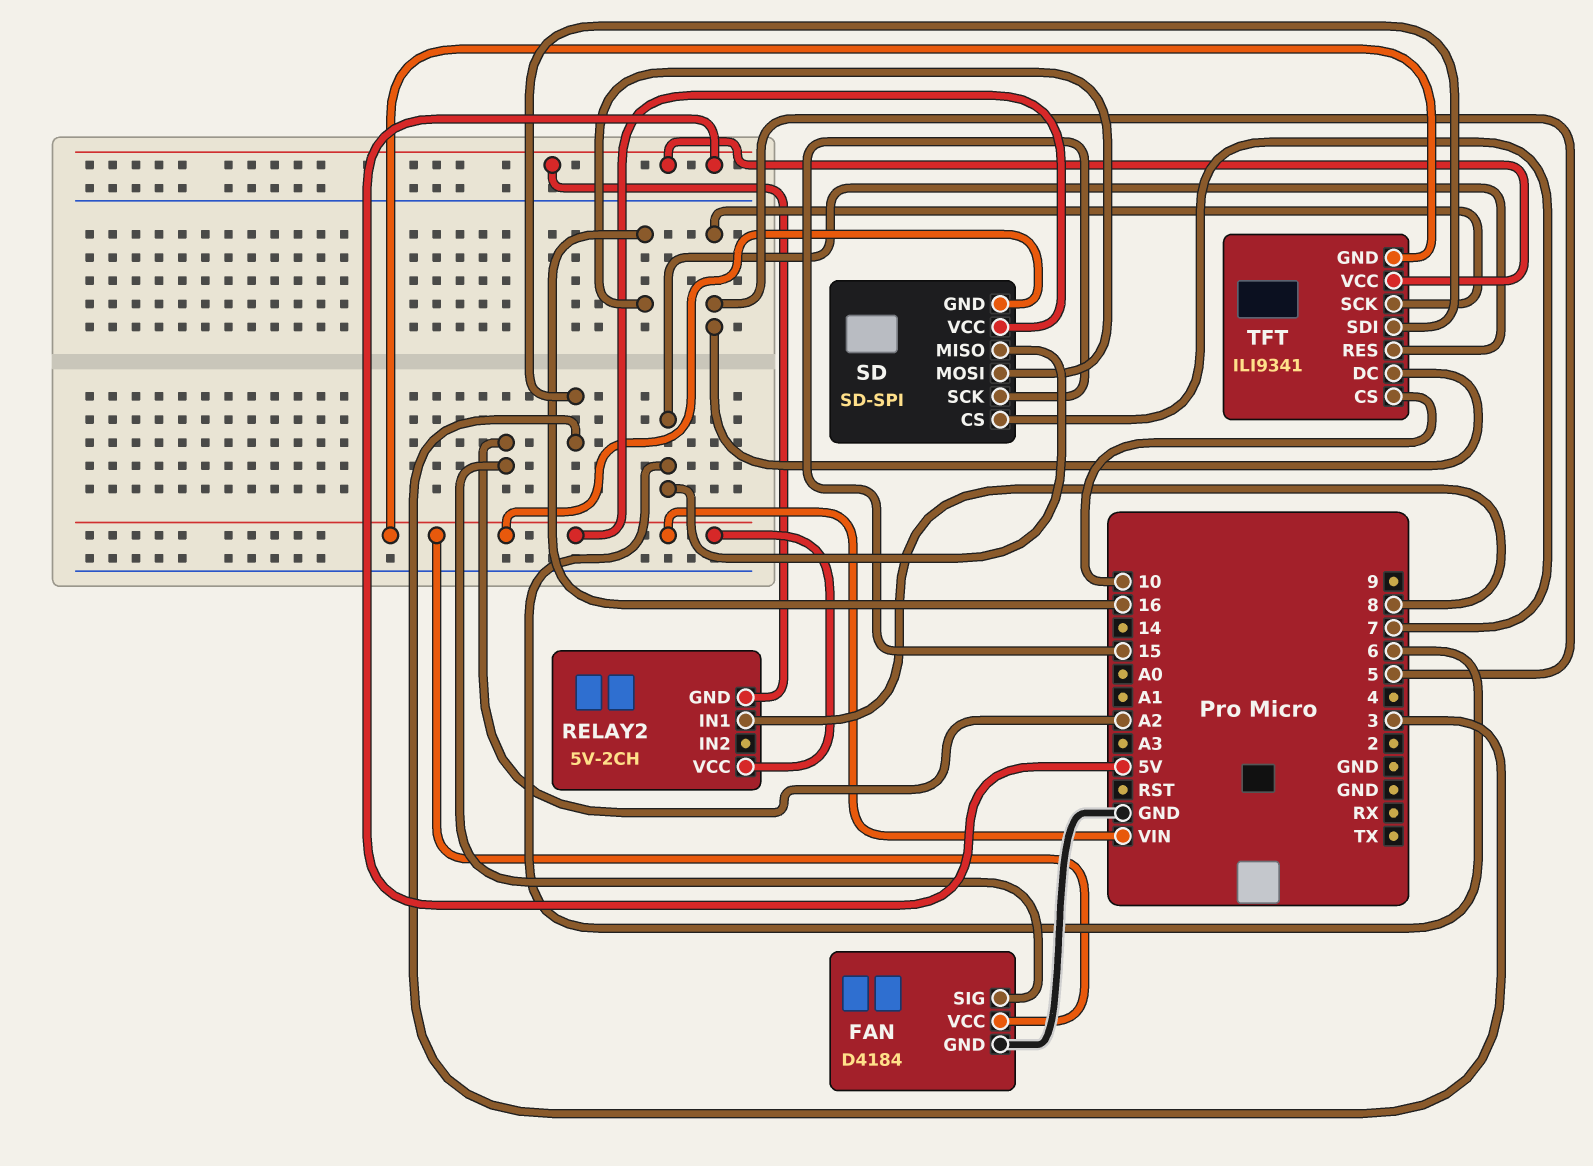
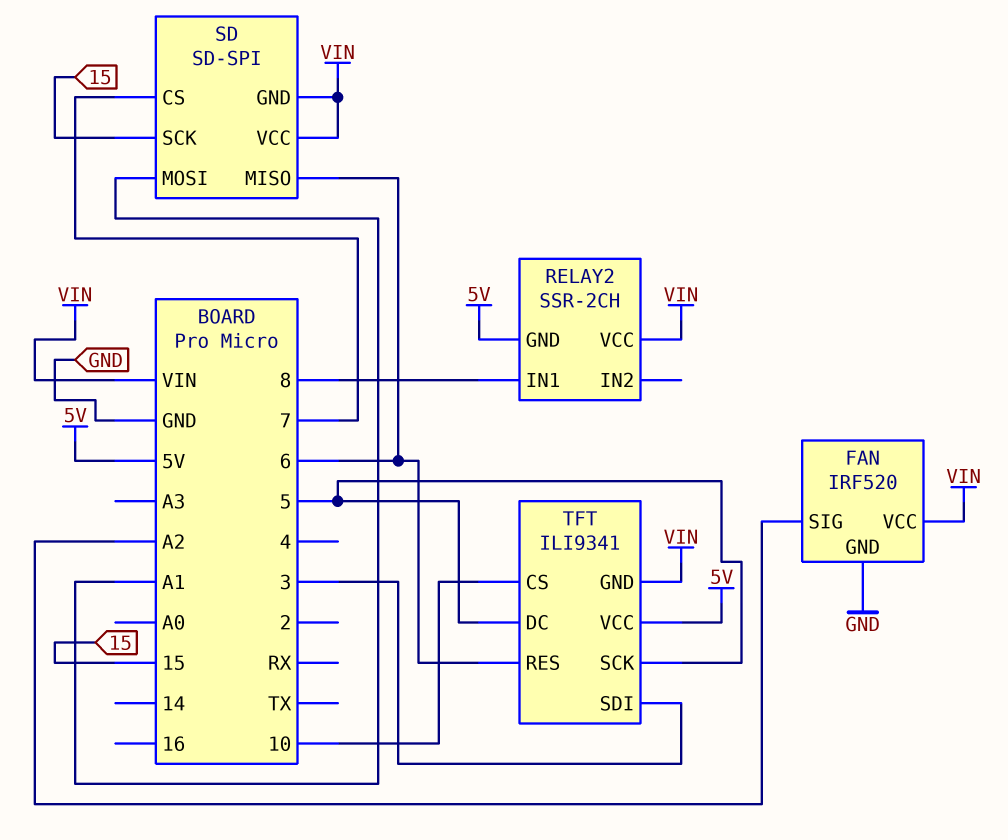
FAN: D4184 -> IRF520
RELAY2: 5V-2CH -> SSR-2CH
SD pin MOSI: 16 -> A1

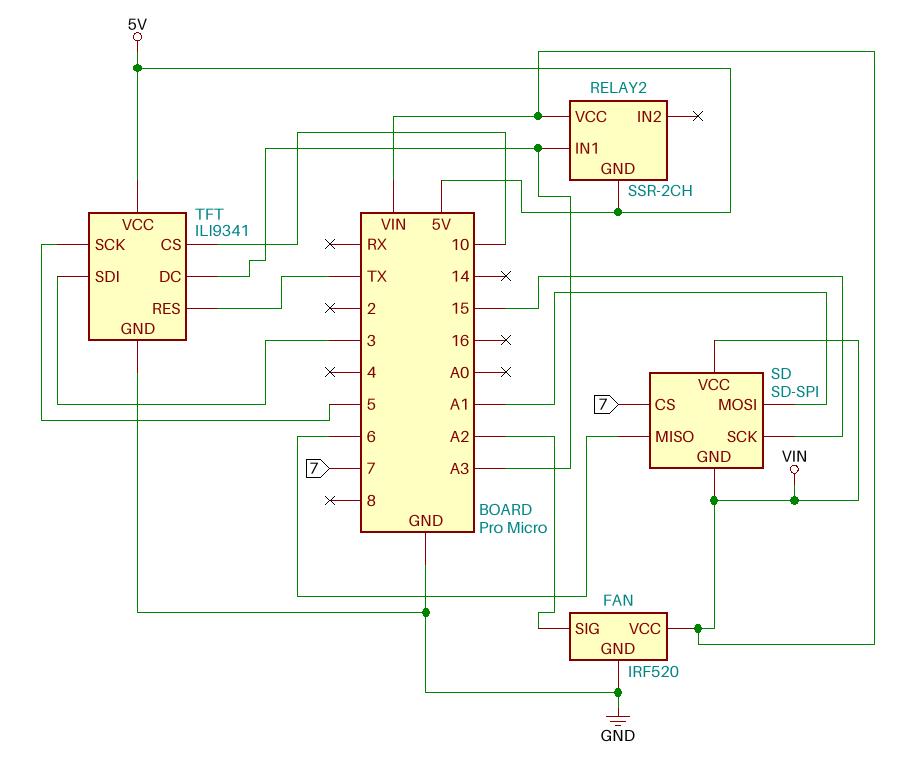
RELAY2 pin IN1: 8 -> A3
TFT pin DC: 5 -> A3
TFT pin GND: VIN -> GND
TFT pin RES: 6 -> TX

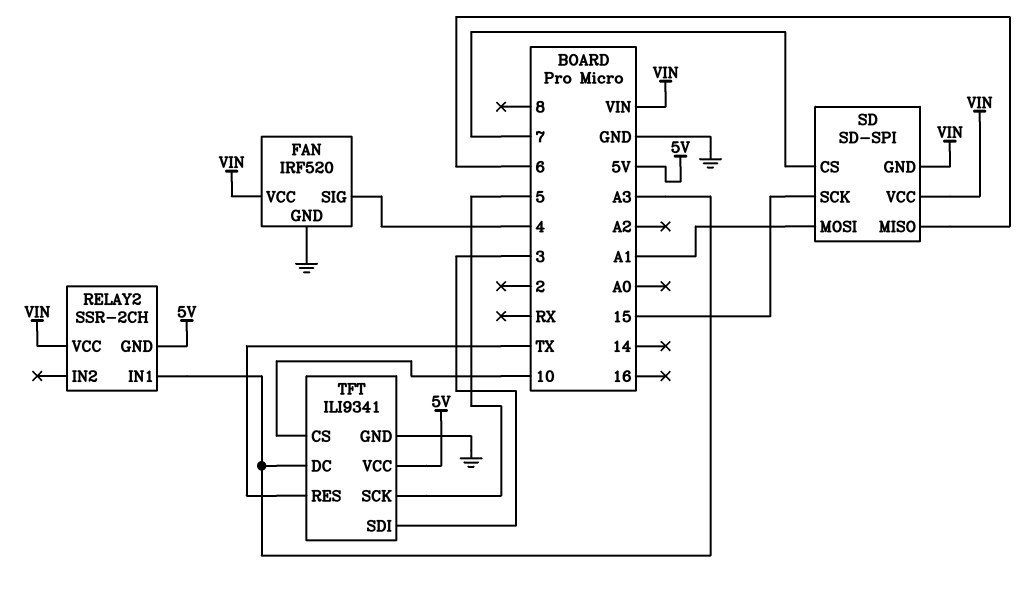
FAN pin SIG: A2 -> 4

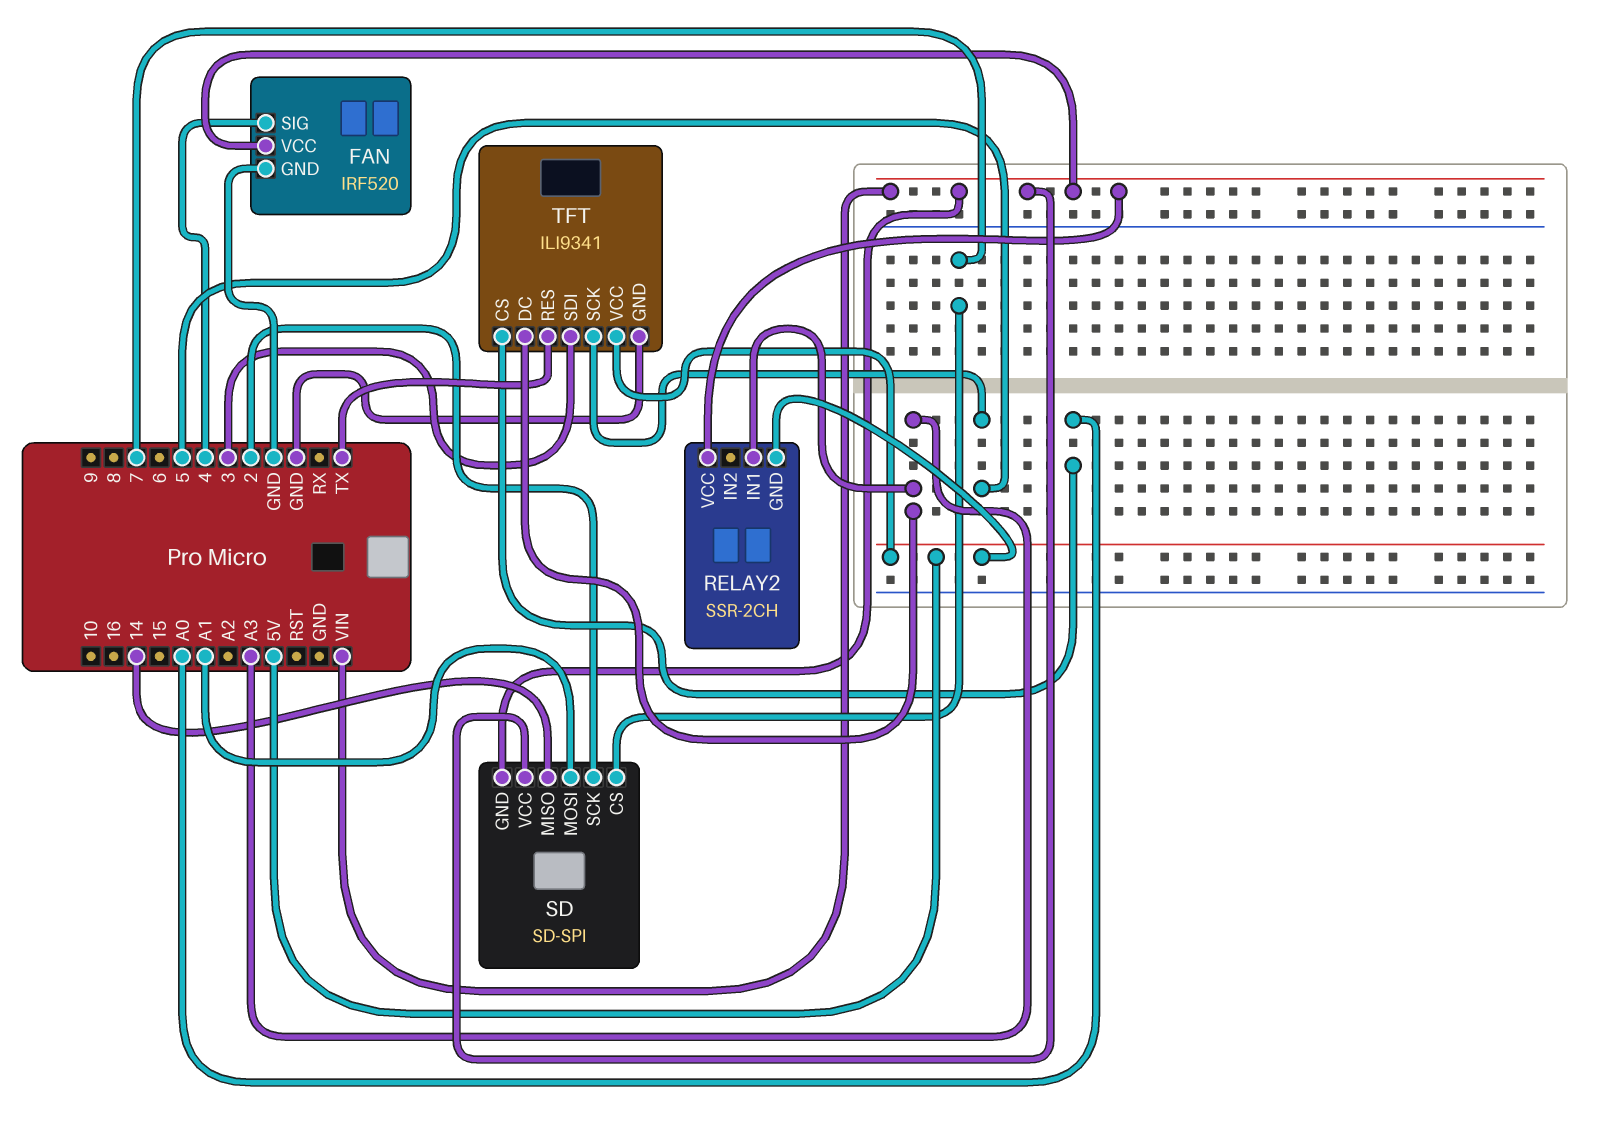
SD pin MISO: 6 -> 14
SD pin SCK: 15 -> 2
TFT pin CS: 10 -> A0

